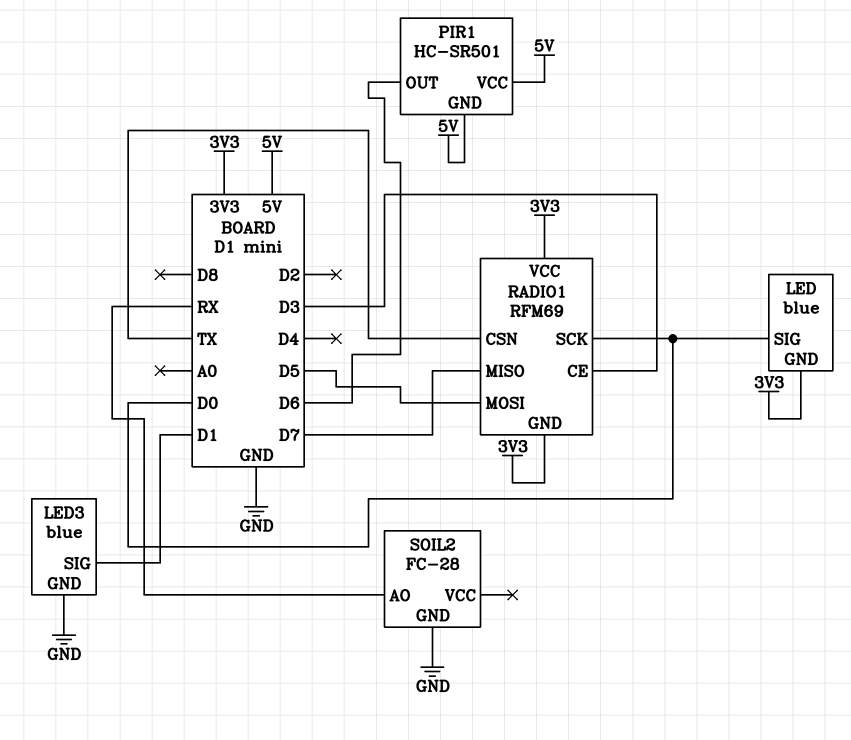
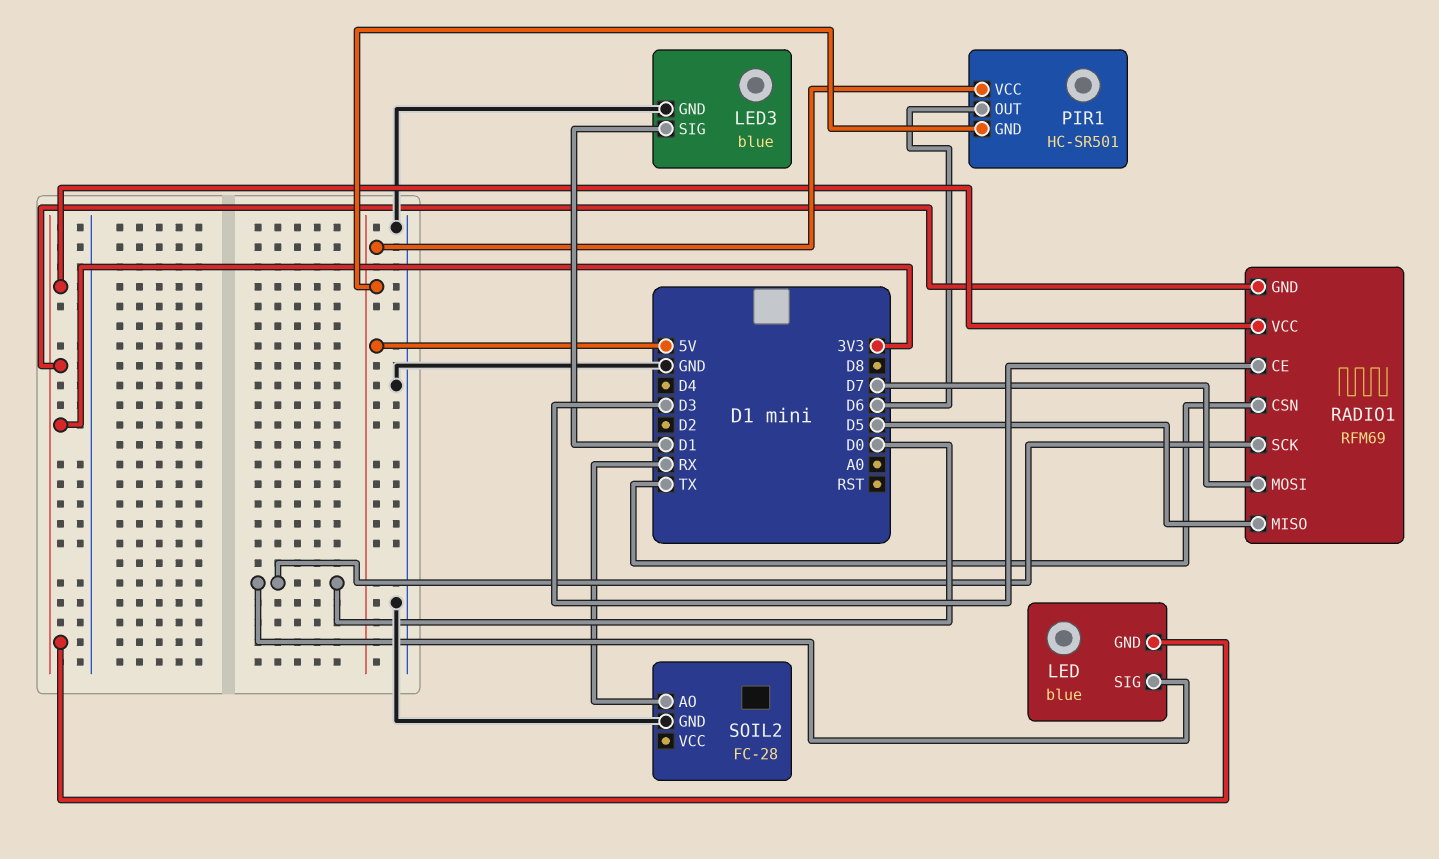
RADIO1 pin MISO: D7 -> D5
RADIO1 pin MOSI: D5 -> D7

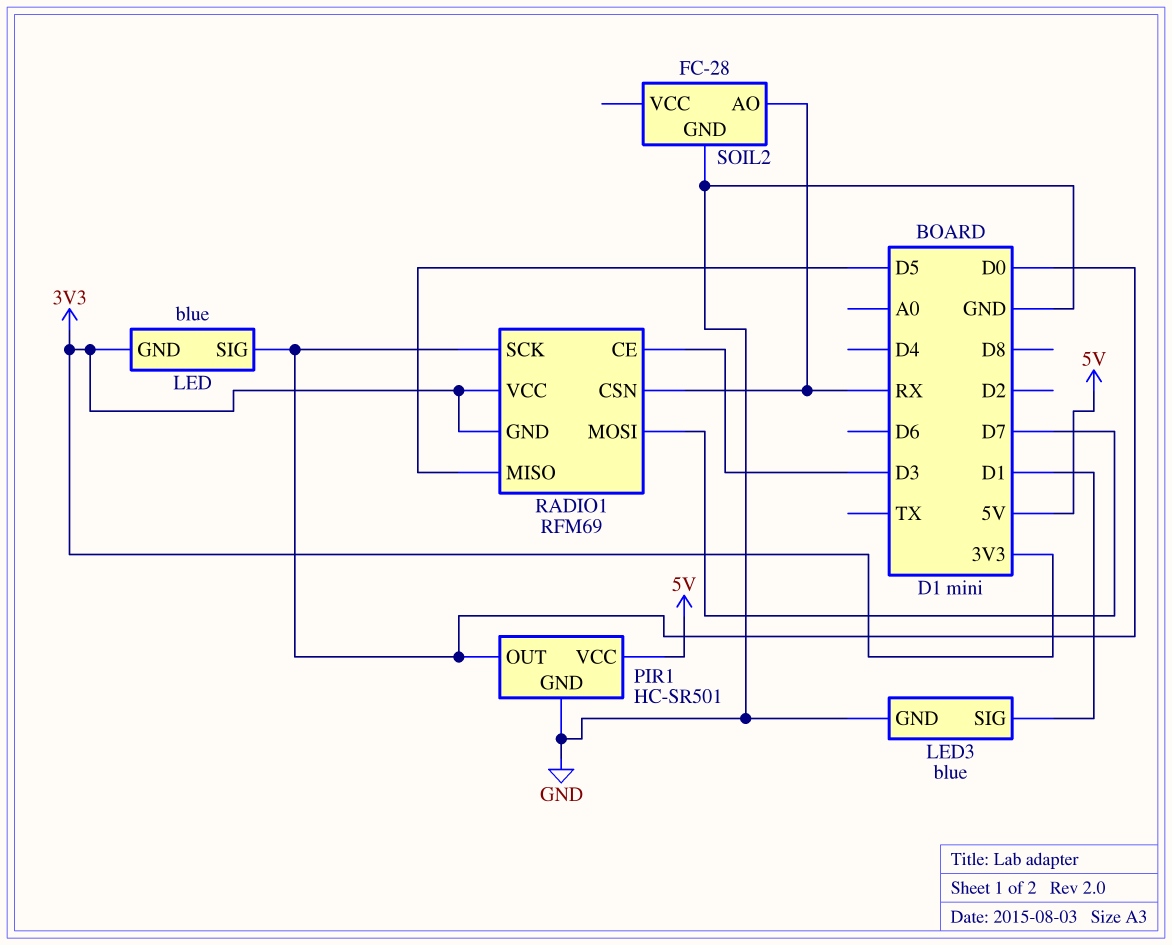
PIR1 pin GND: 5V -> GND
PIR1 pin OUT: D6 -> D0
RADIO1 pin CSN: TX -> RX

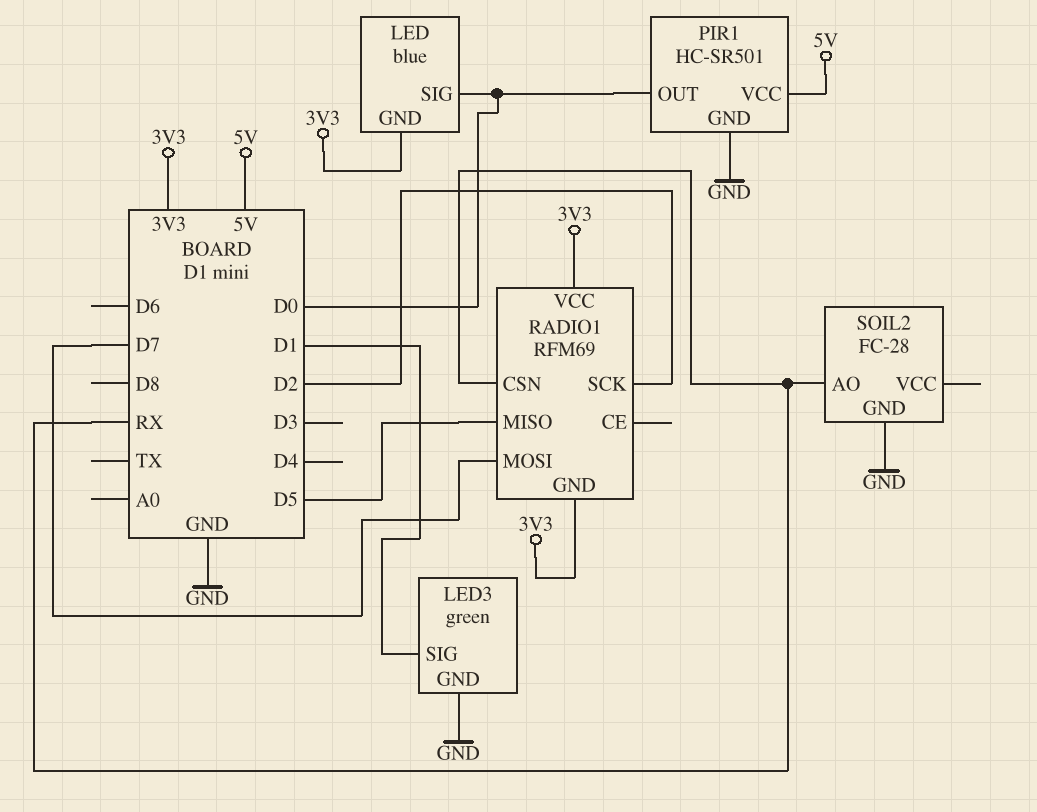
LED3: blue -> green
RADIO1 pin CE: D3 -> none
RADIO1 pin SCK: D0 -> D2

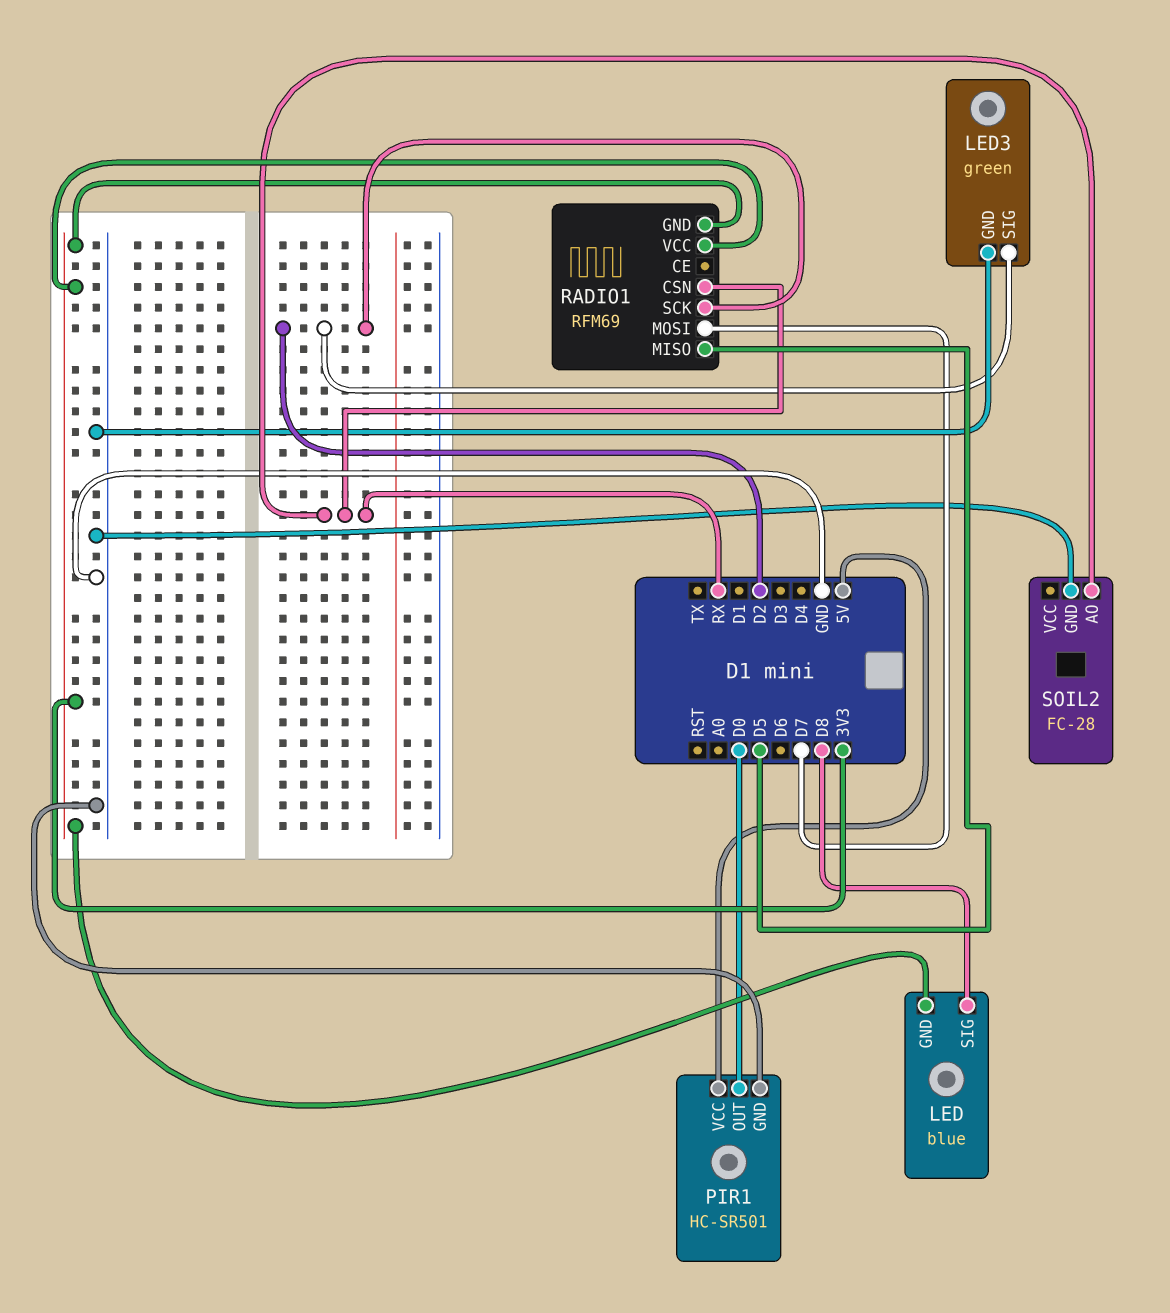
LED pin SIG: D0 -> D8
LED3 pin SIG: D1 -> D2

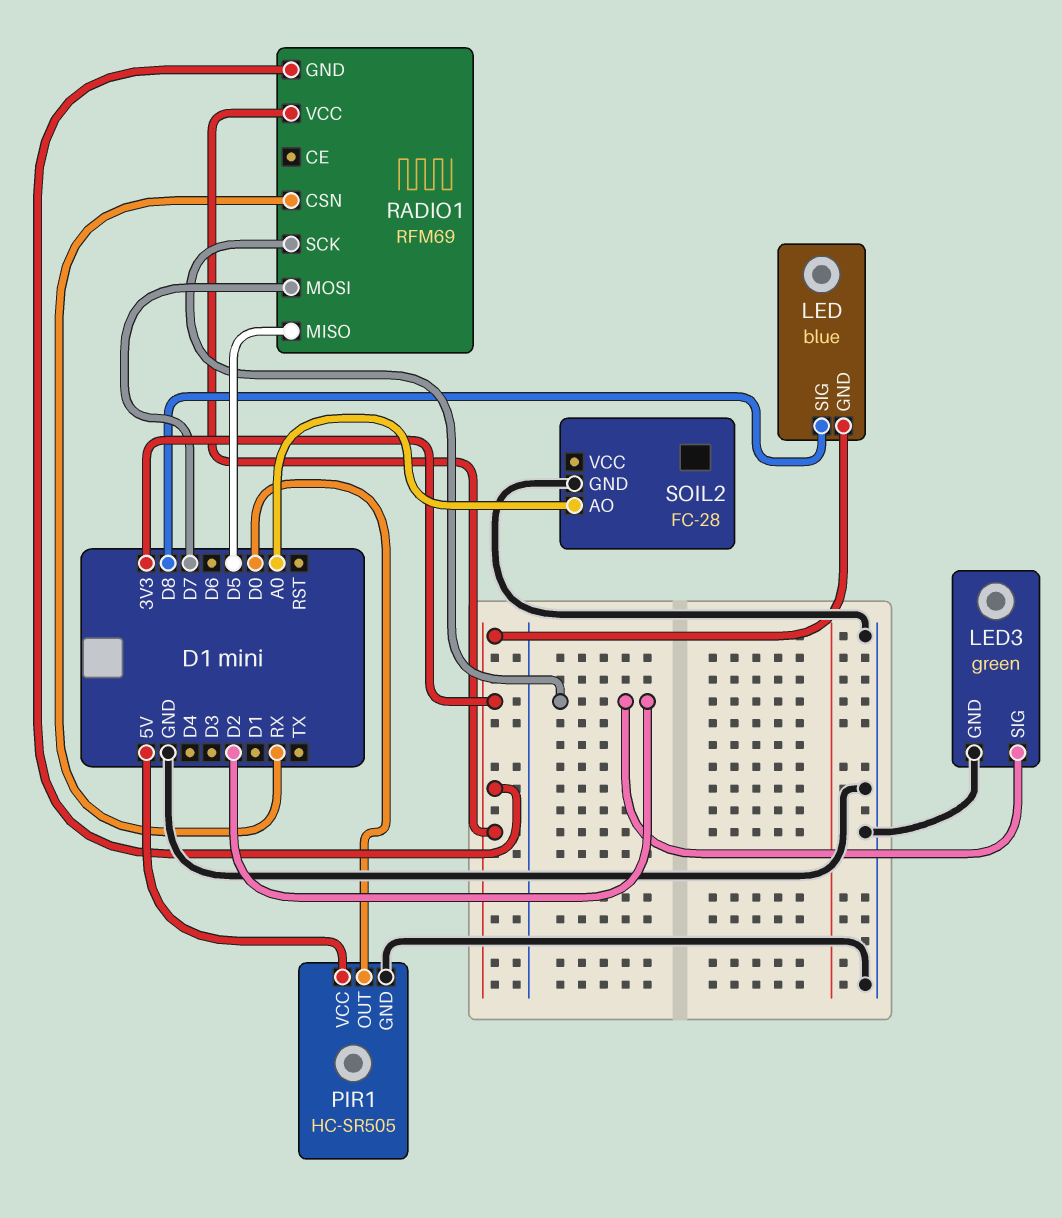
PIR1: HC-SR501 -> HC-SR505
SOIL2 pin AO: RX -> A0

